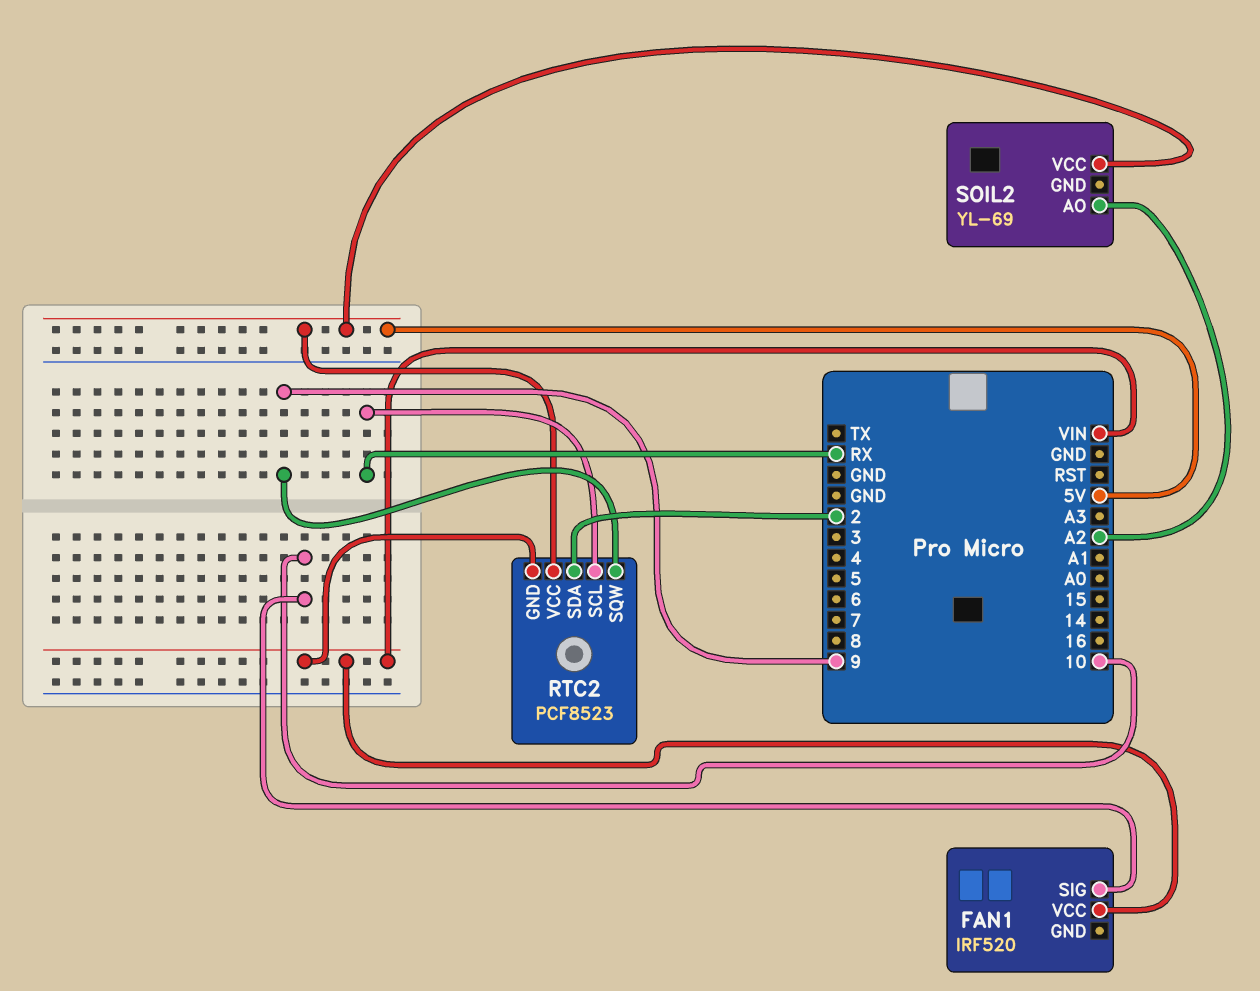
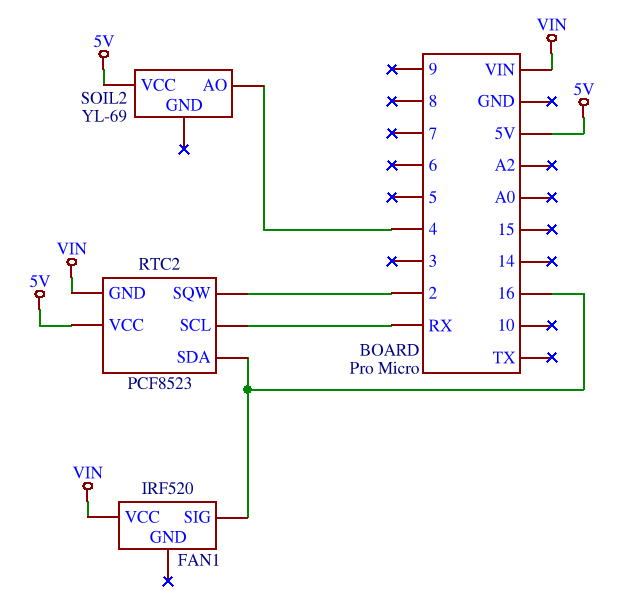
FAN1 pin SIG: 10 -> 16
RTC2 pin SDA: 2 -> 16
RTC2 pin SQW: 9 -> 2
SOIL2 pin AO: A2 -> 4

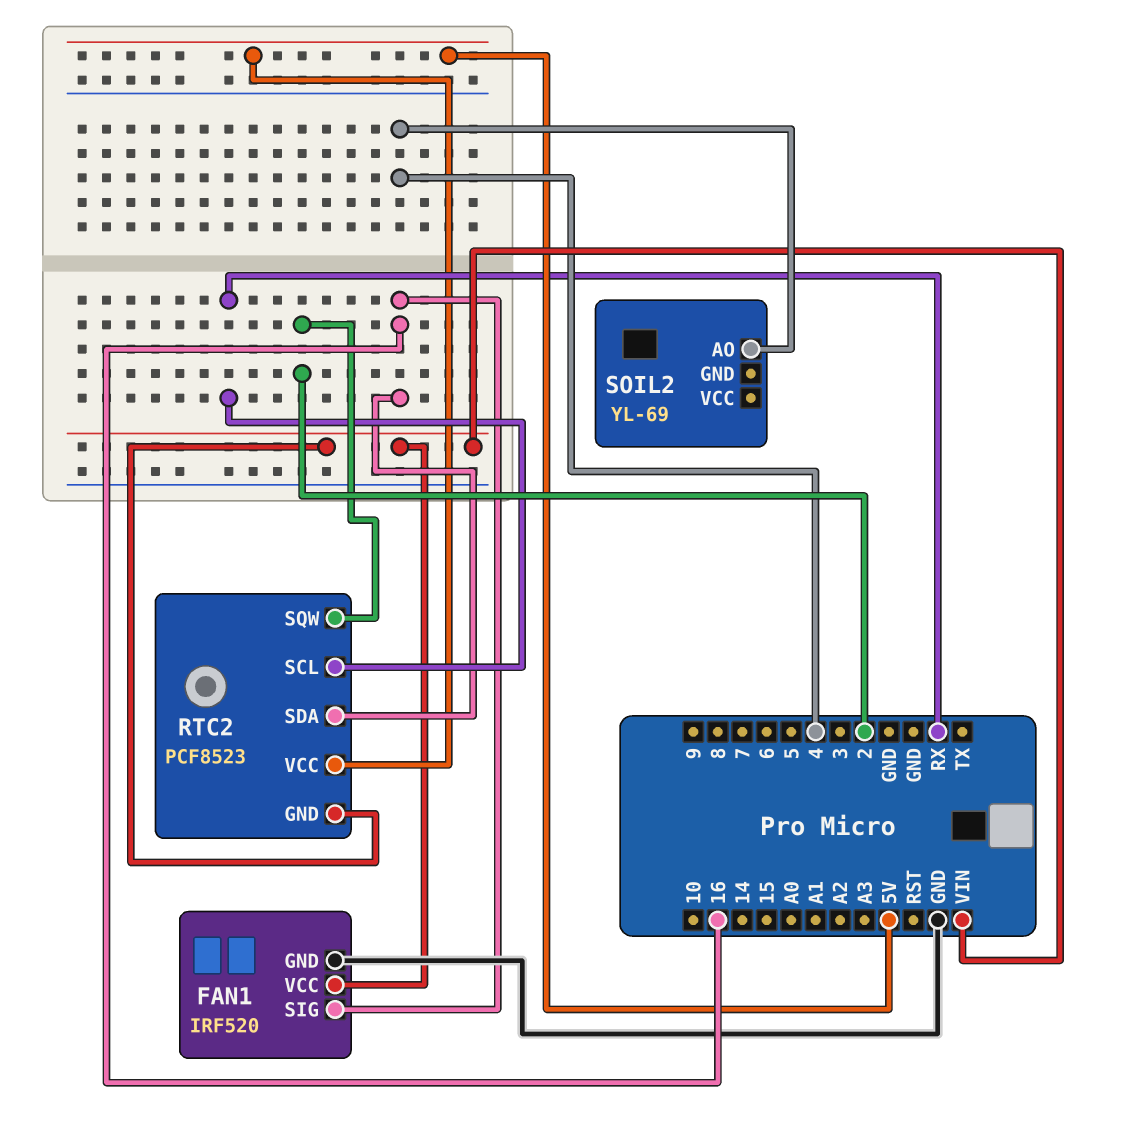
FAN1 pin GND: none -> GND
SOIL2 pin VCC: 5V -> none

